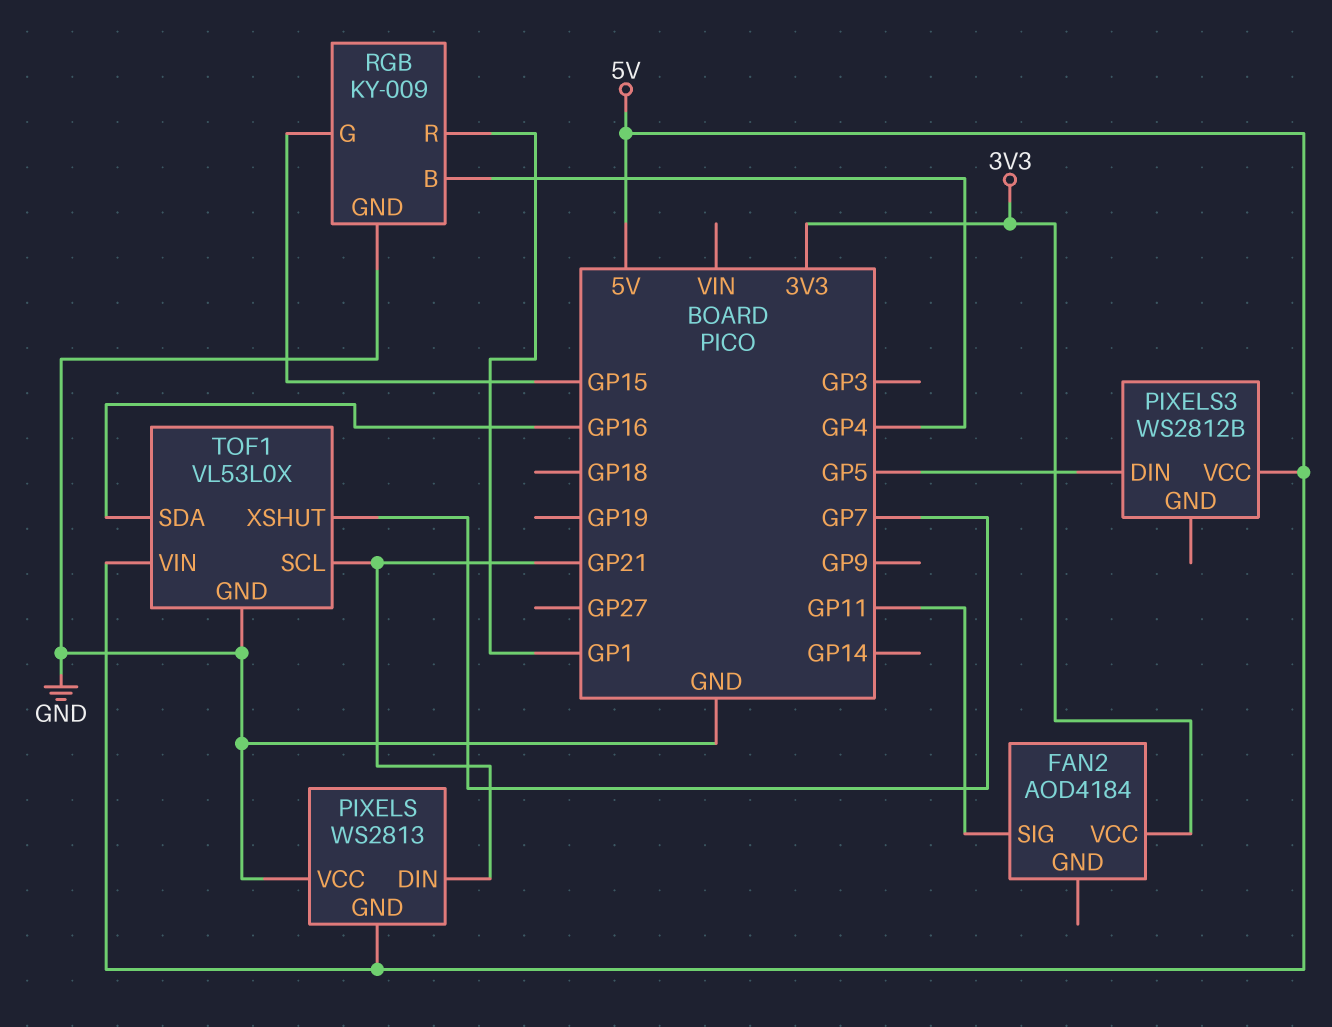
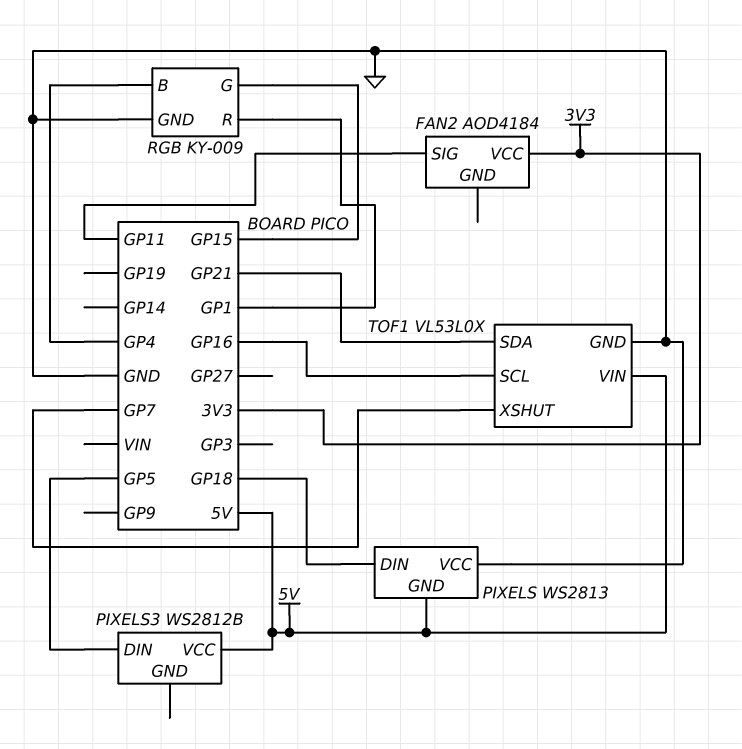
PIXELS pin DIN: GP21 -> GP18
TOF1 pin SCL: GP21 -> GP16
TOF1 pin SDA: GP16 -> GP21

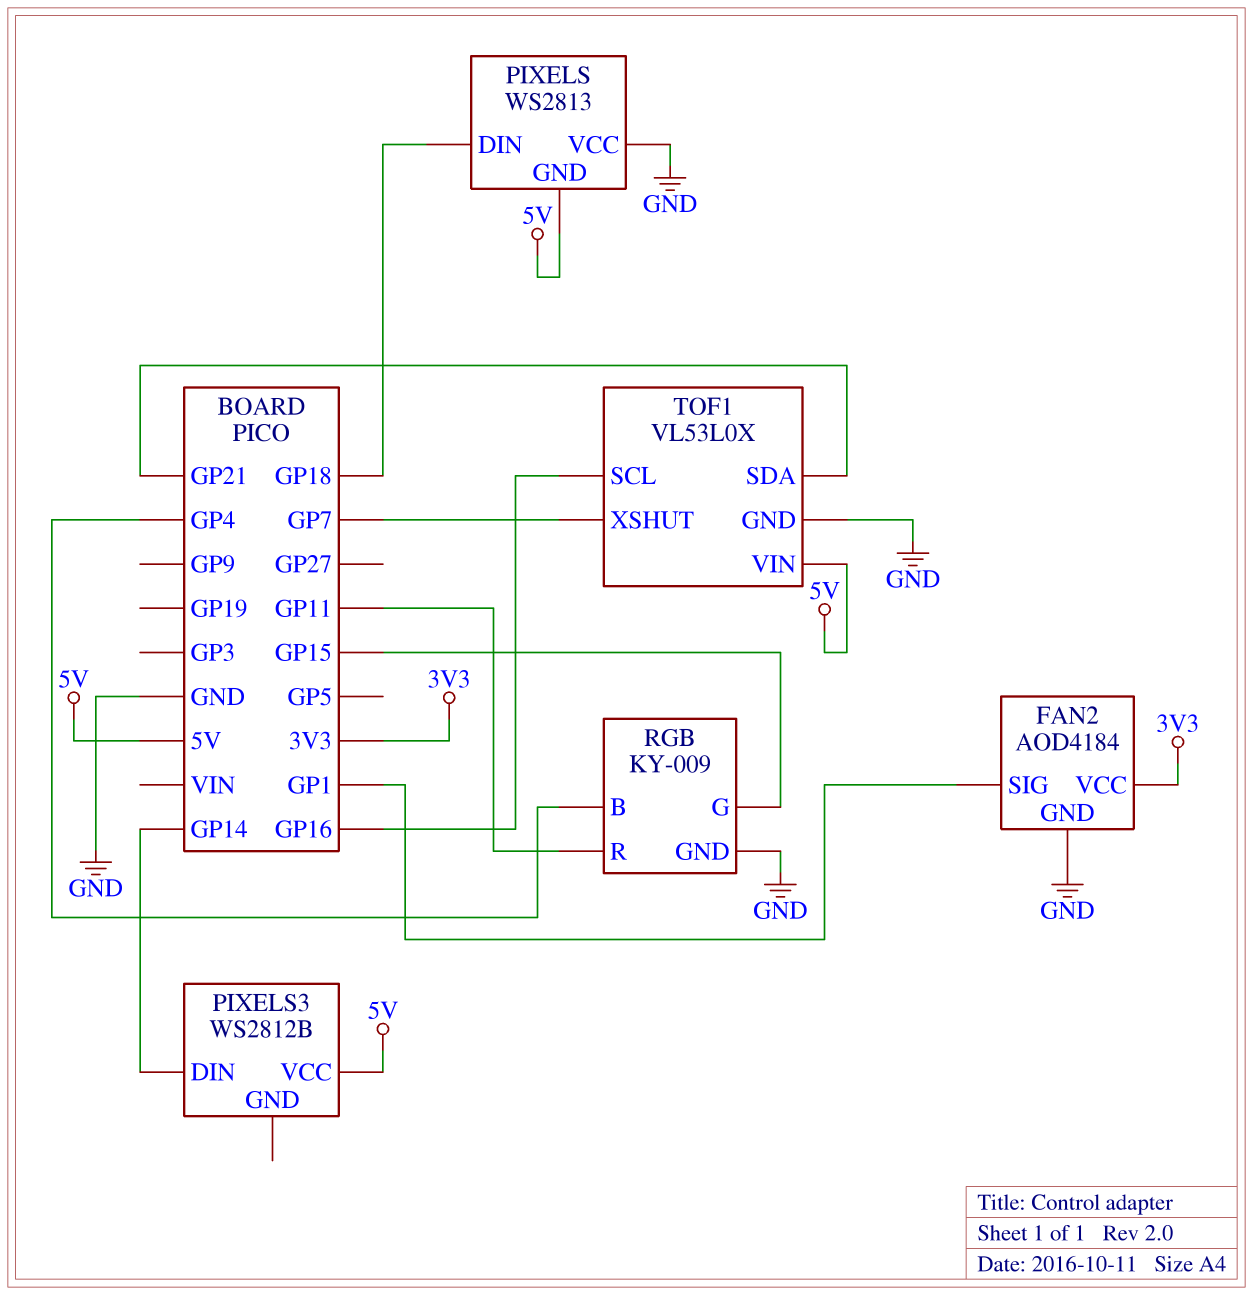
FAN2 pin GND: none -> GND
FAN2 pin SIG: GP11 -> GP1
PIXELS3 pin DIN: GP5 -> GP14
RGB pin R: GP1 -> GP11

